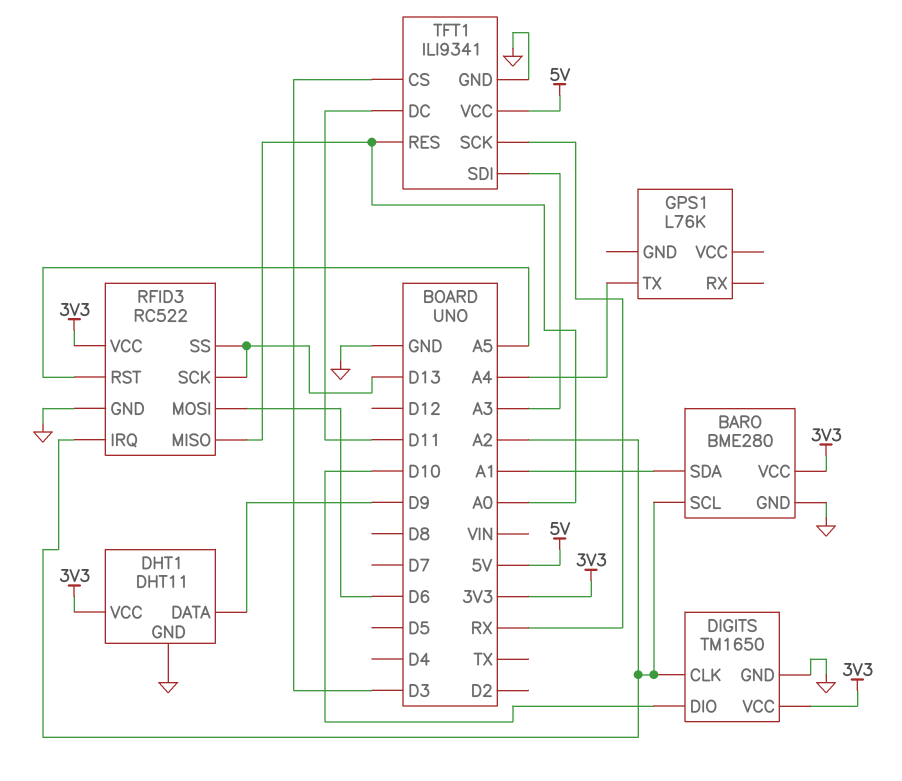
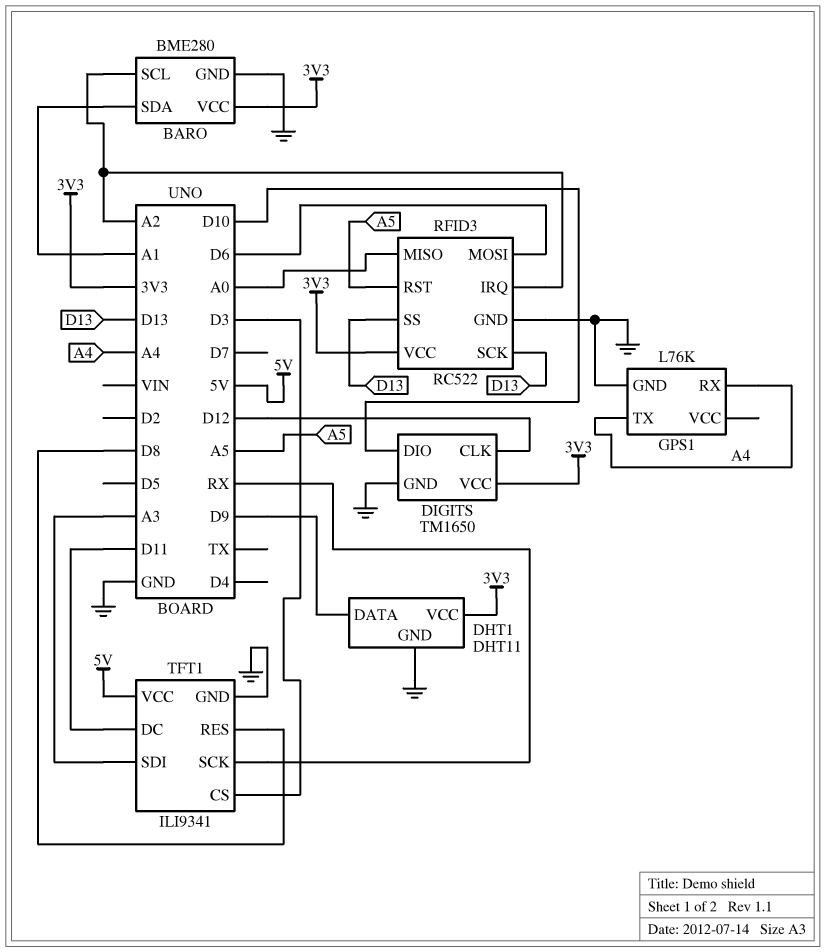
DIGITS pin CLK: A2 -> D12
GPS1 pin GND: none -> GND
GPS1 pin RX: none -> A4
TFT1 pin RES: A0 -> D8

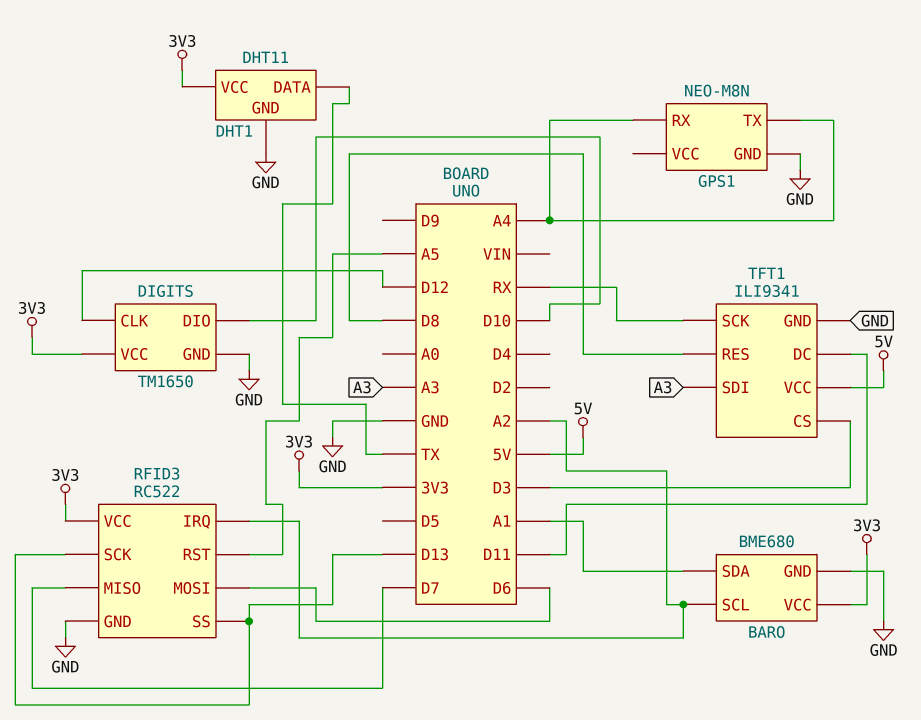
BARO: BME280 -> BME680
DHT1 pin DATA: D9 -> TX
GPS1: L76K -> NEO-M8N
RFID3 pin MISO: A0 -> D7

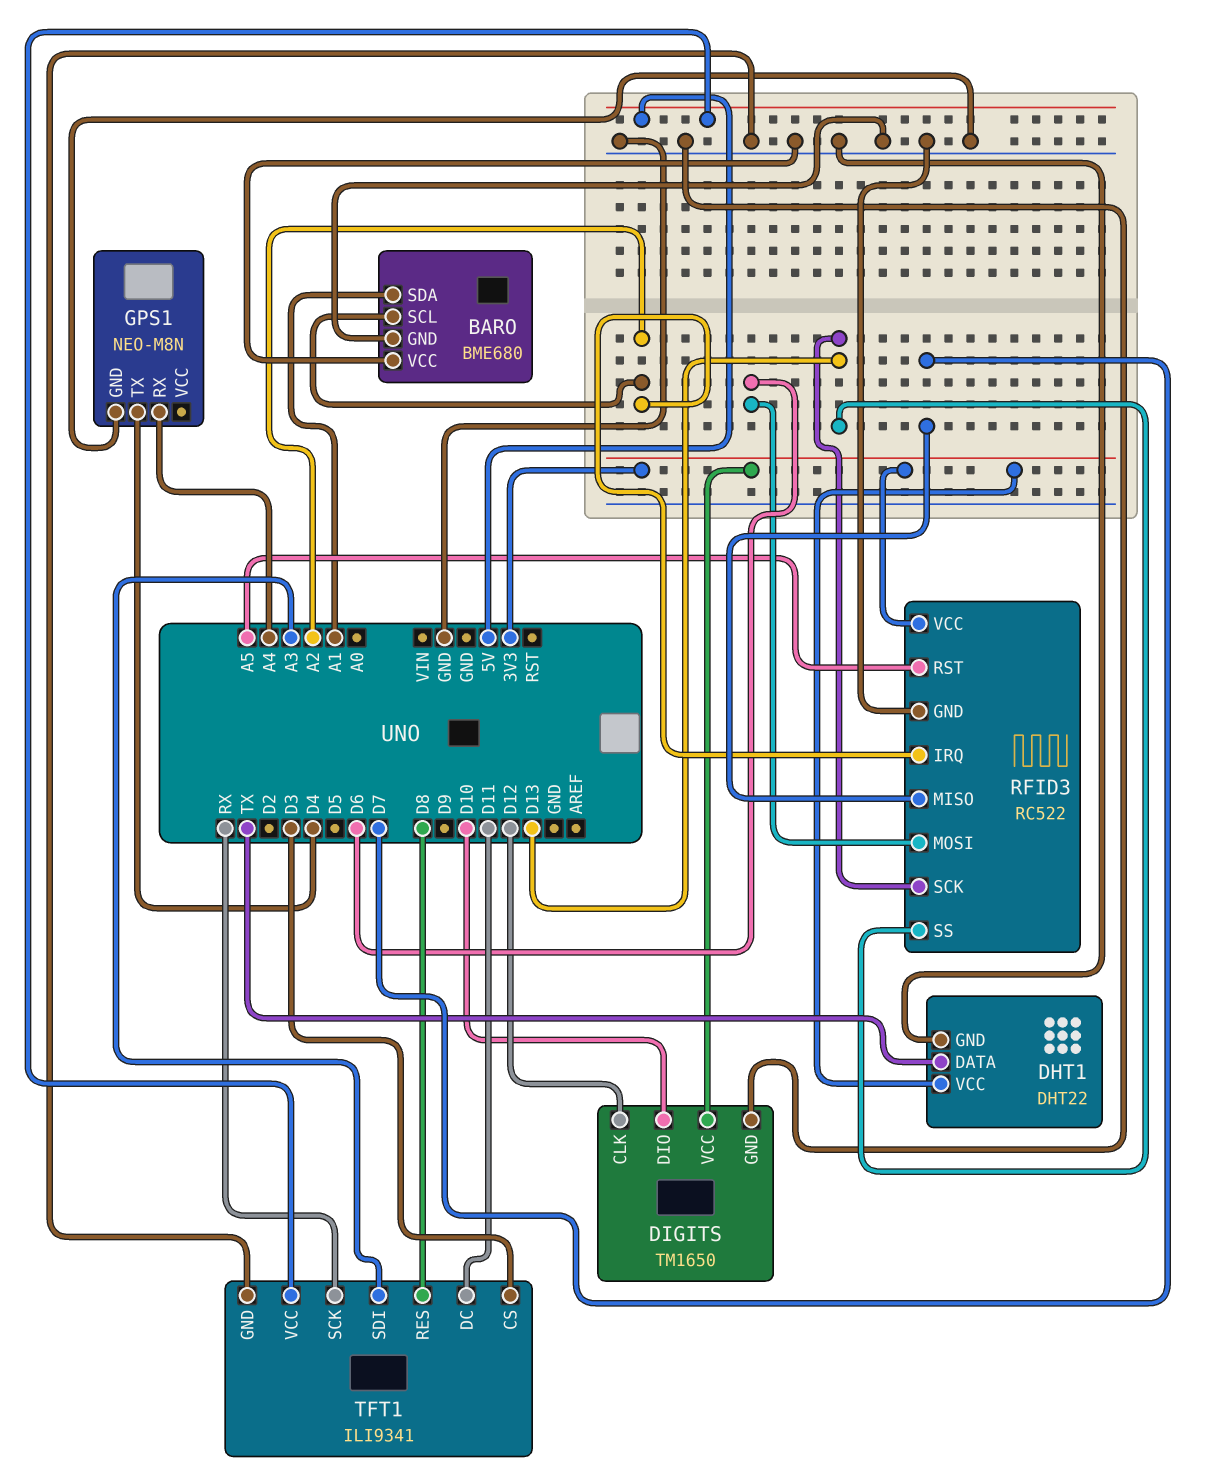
BARO pin VCC: 3V3 -> GND
DHT1: DHT11 -> DHT22
GPS1 pin TX: A4 -> D4

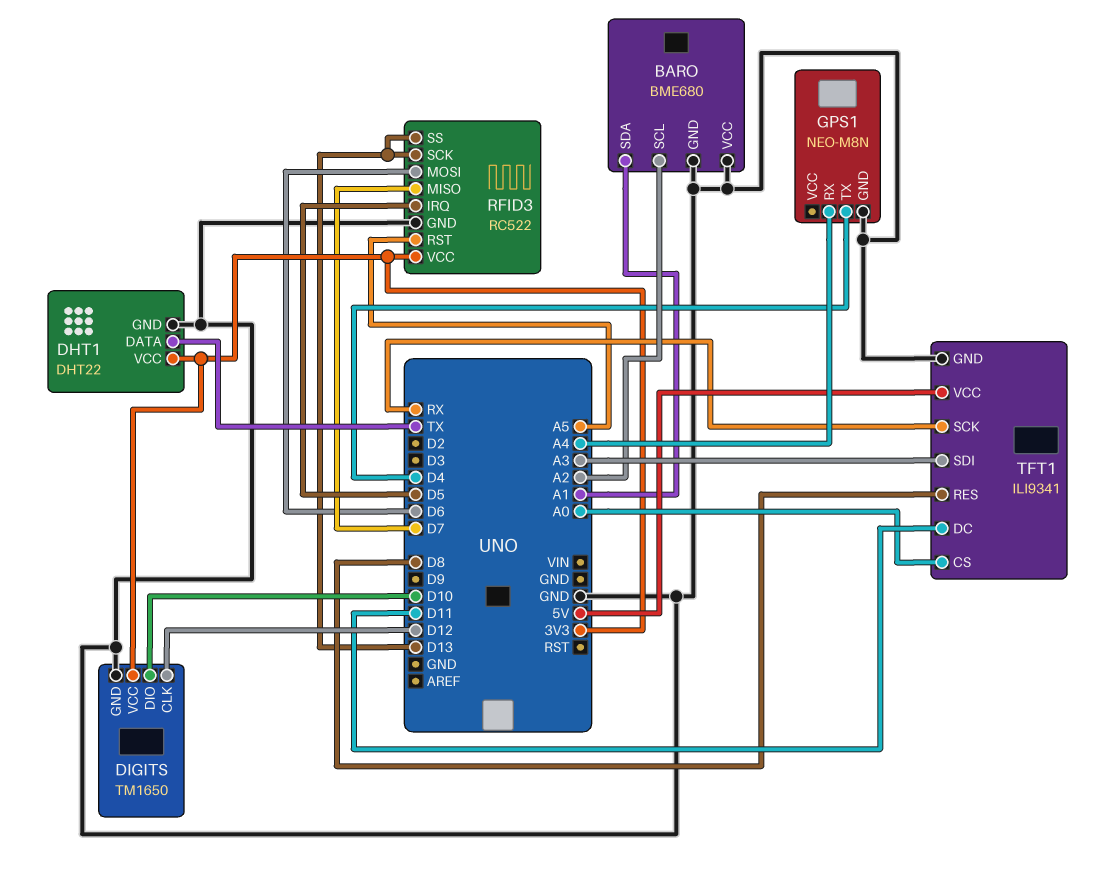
RFID3 pin IRQ: A2 -> D5
TFT1 pin CS: D3 -> A0

